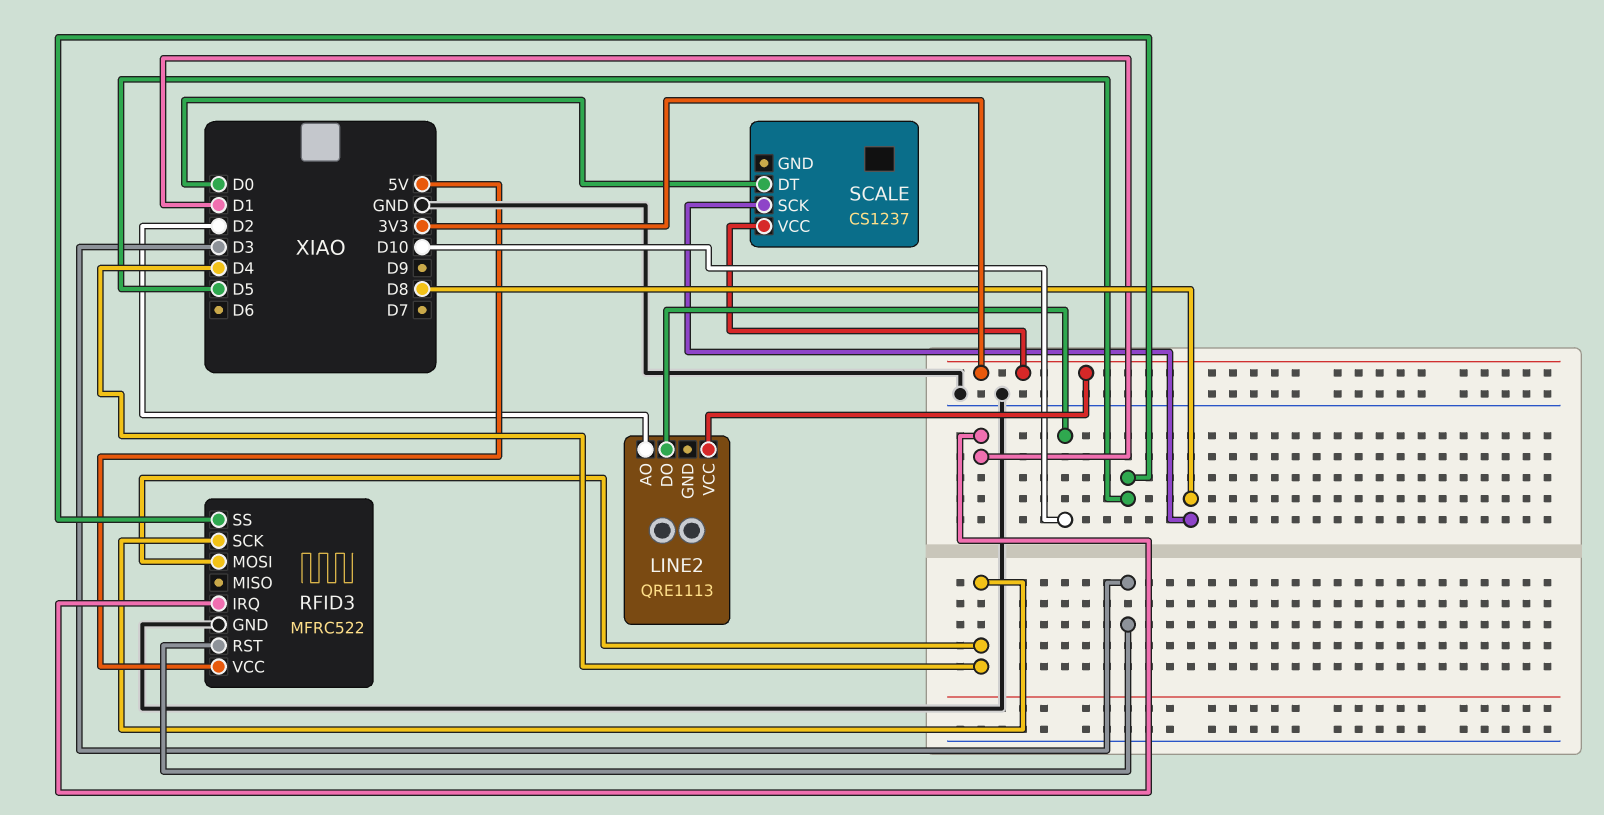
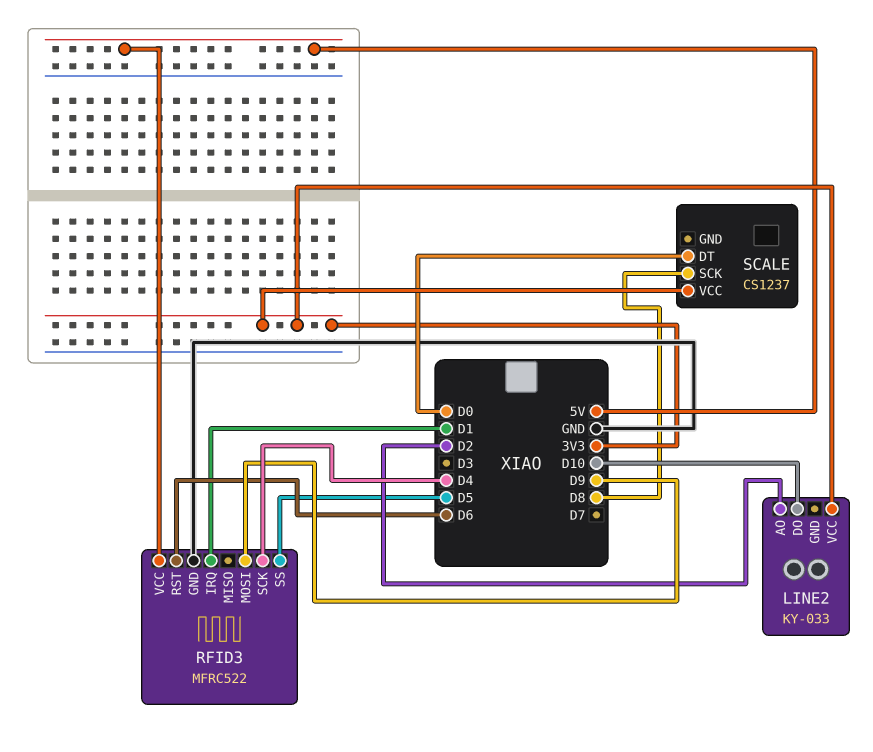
LINE2: QRE1113 -> KY-033
RFID3 pin MOSI: D4 -> D9
RFID3 pin RST: D3 -> D6

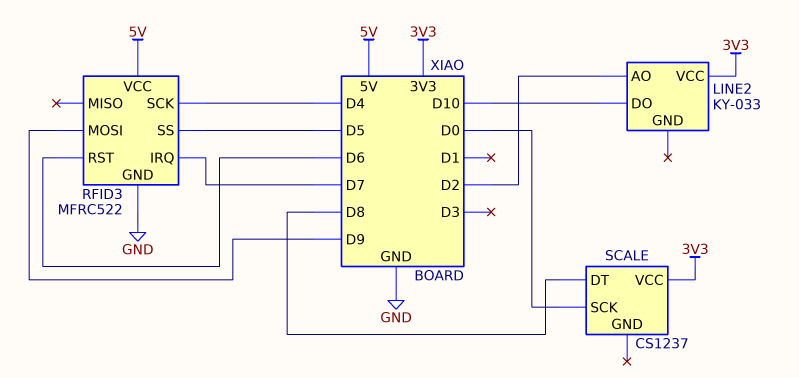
RFID3 pin IRQ: D1 -> D7
SCALE pin DT: D0 -> D8
SCALE pin SCK: D8 -> D0

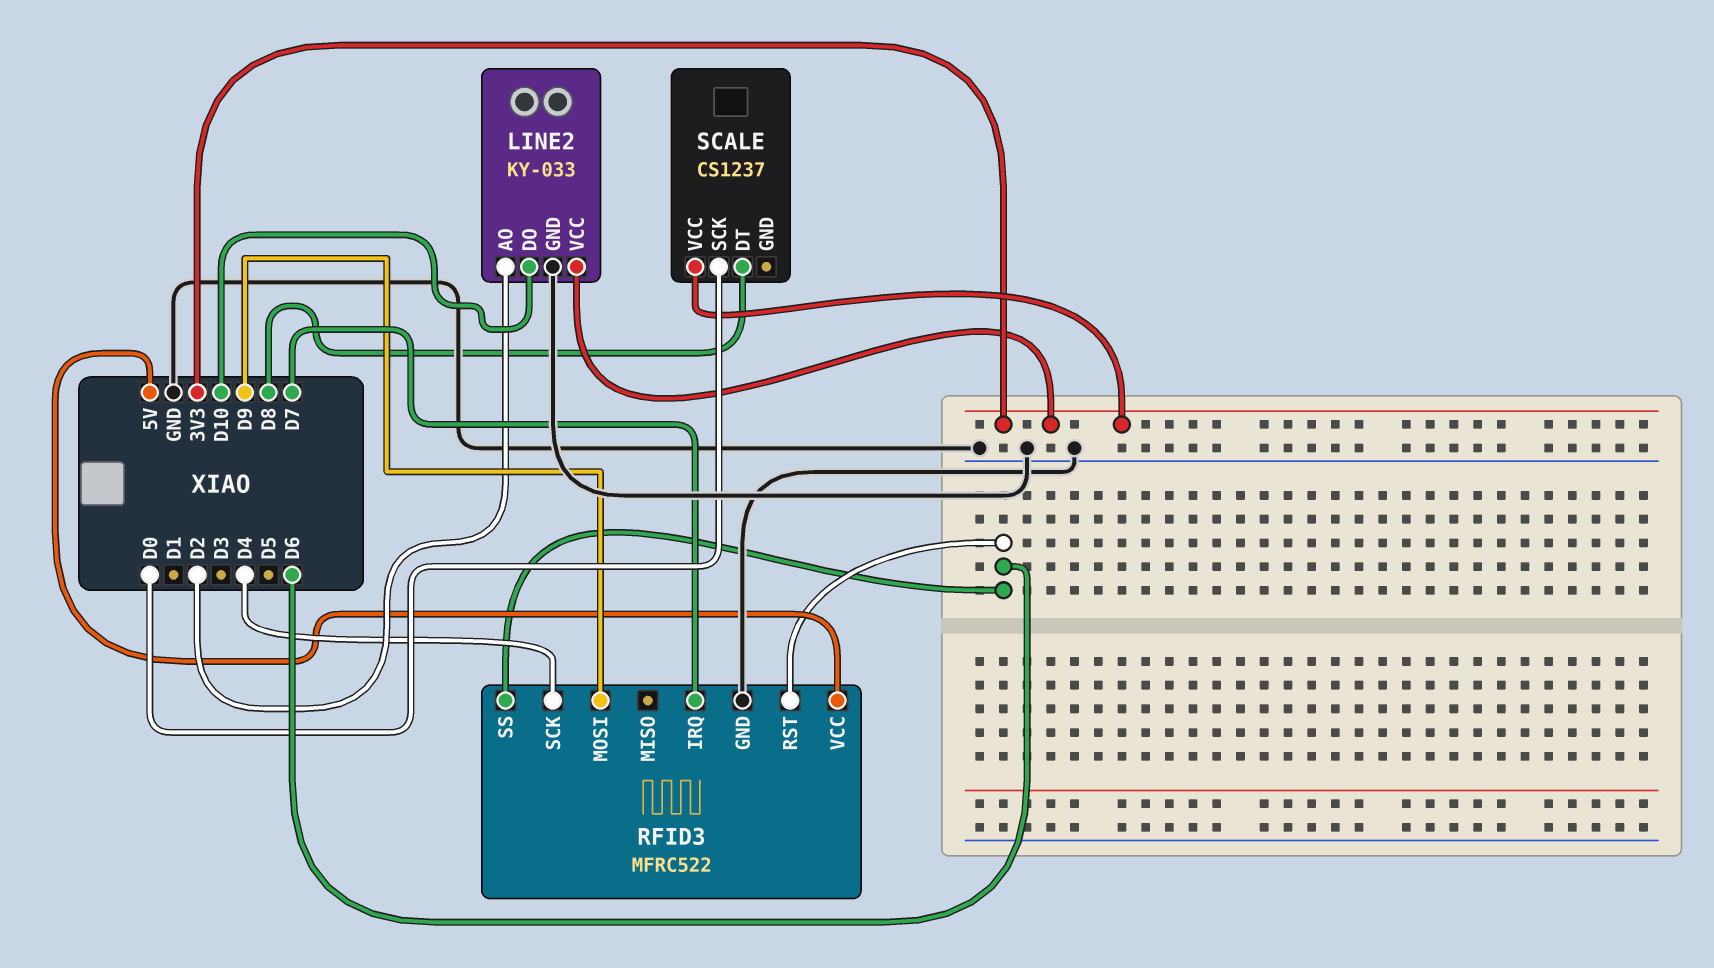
LINE2 pin GND: none -> GND
RFID3 pin SS: D5 -> D6

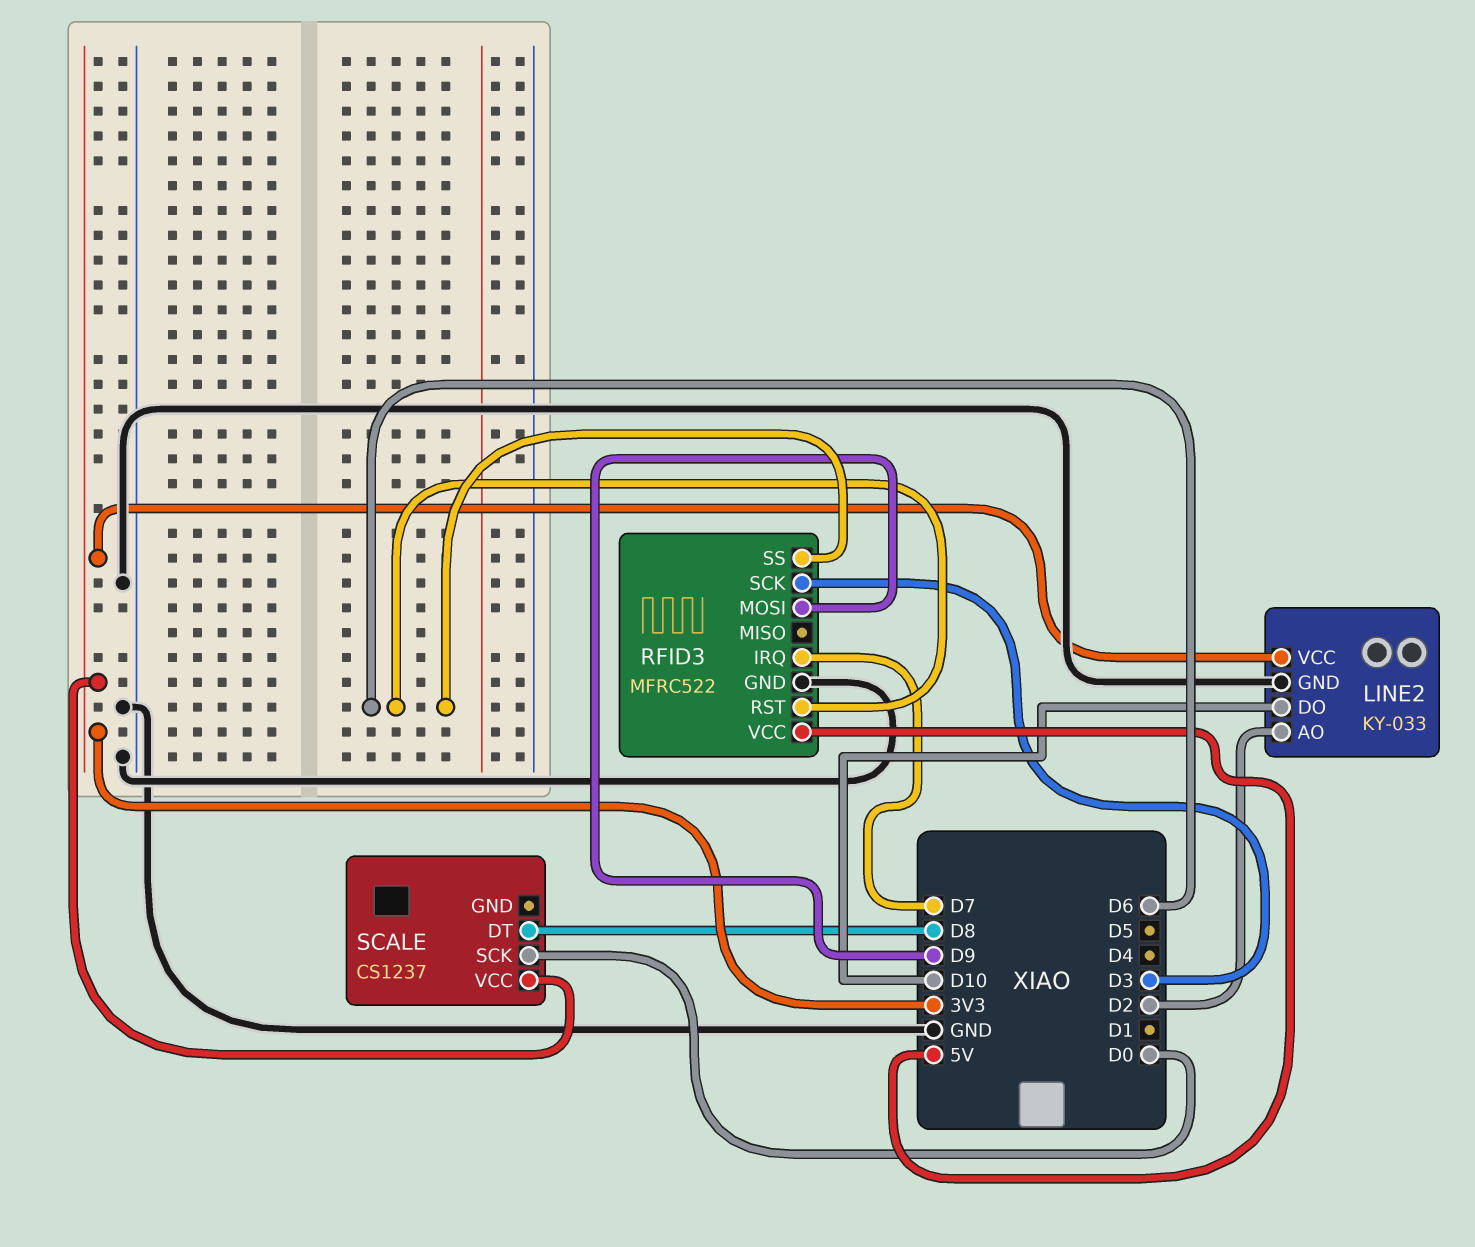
RFID3 pin SCK: D4 -> D3

